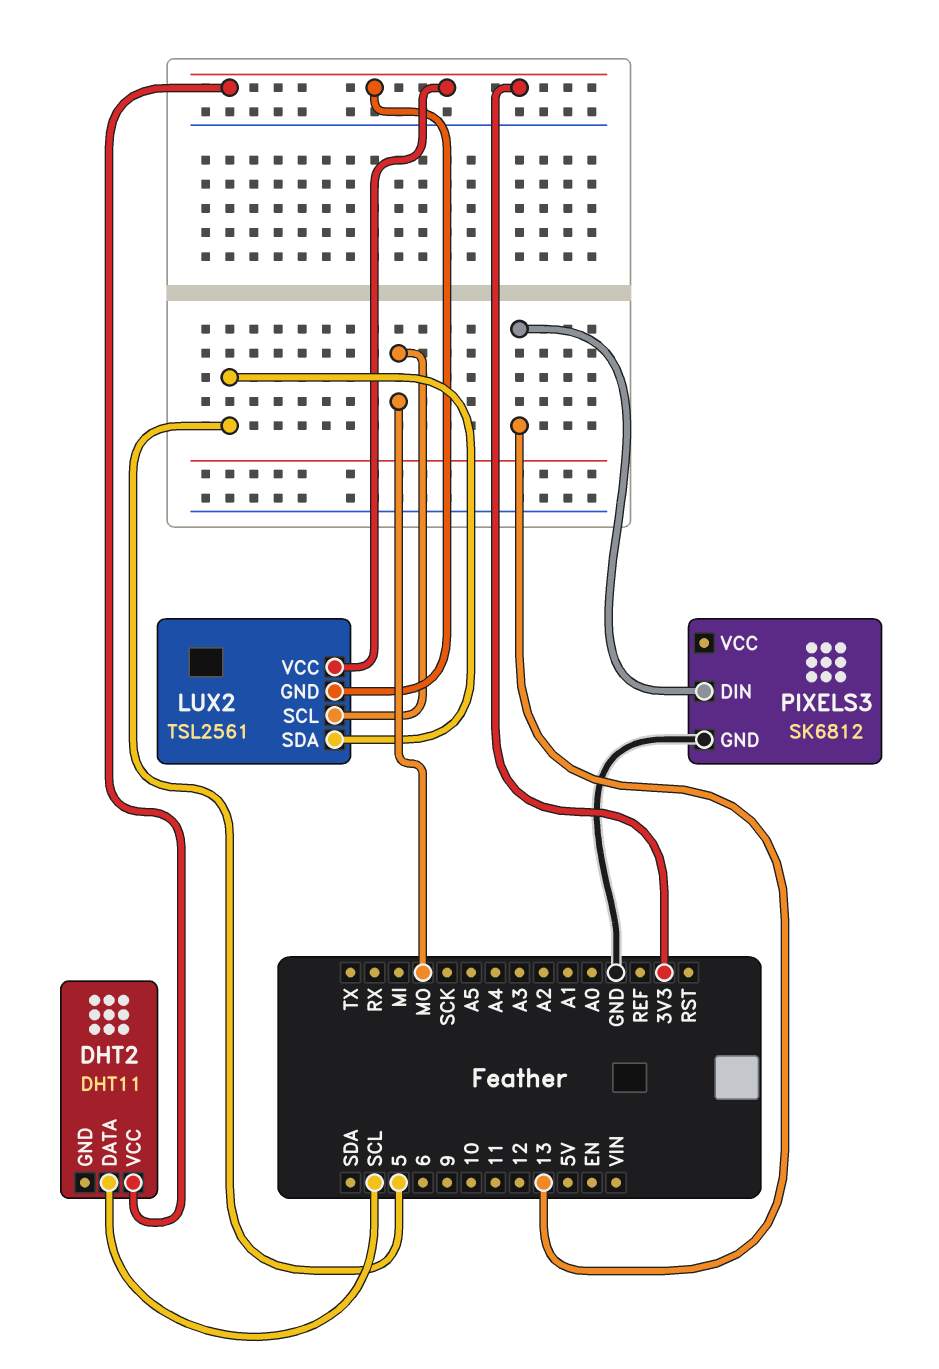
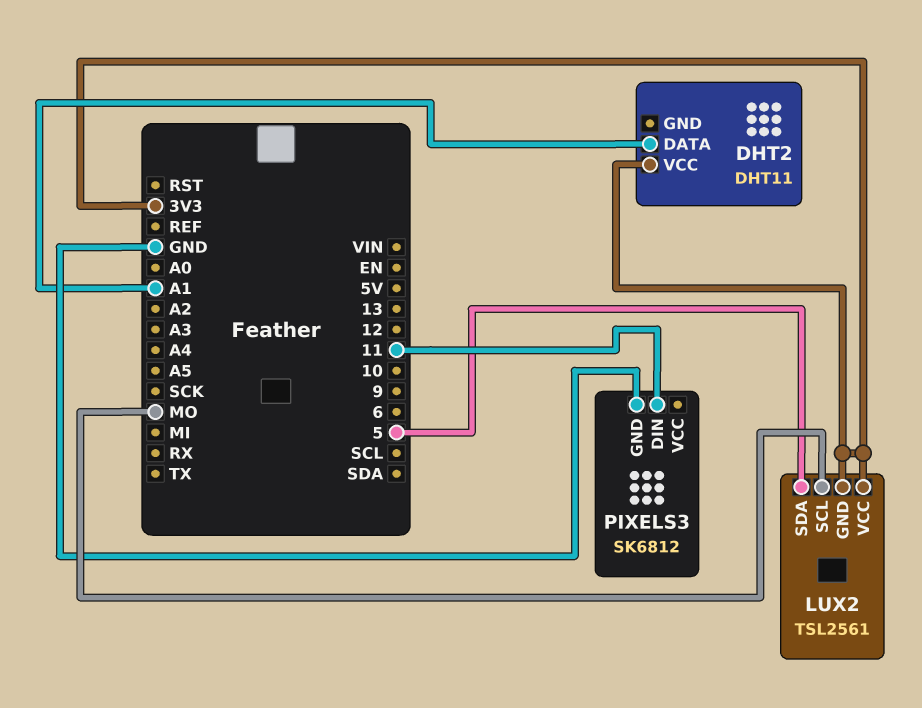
DHT2 pin DATA: SCL -> A1
PIXELS3 pin DIN: 13 -> 11

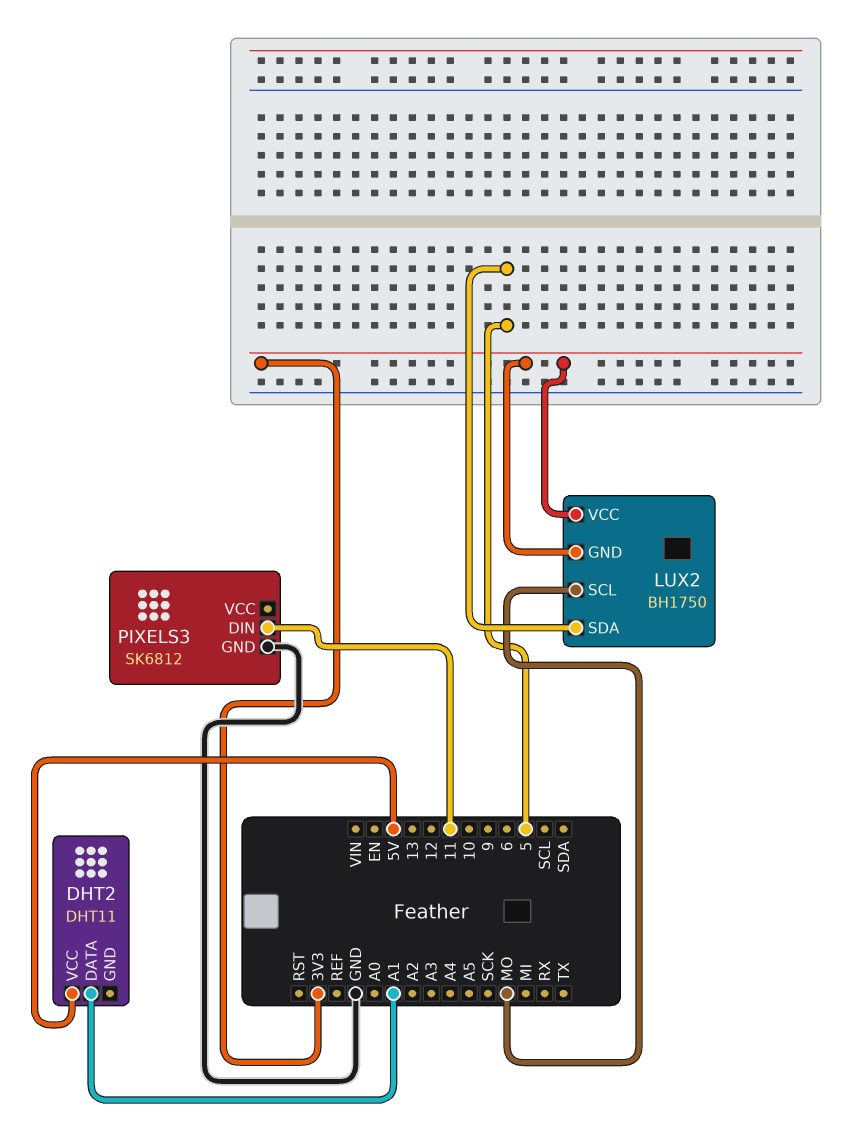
DHT2 pin VCC: 3V3 -> 5V
LUX2: TSL2561 -> BH1750

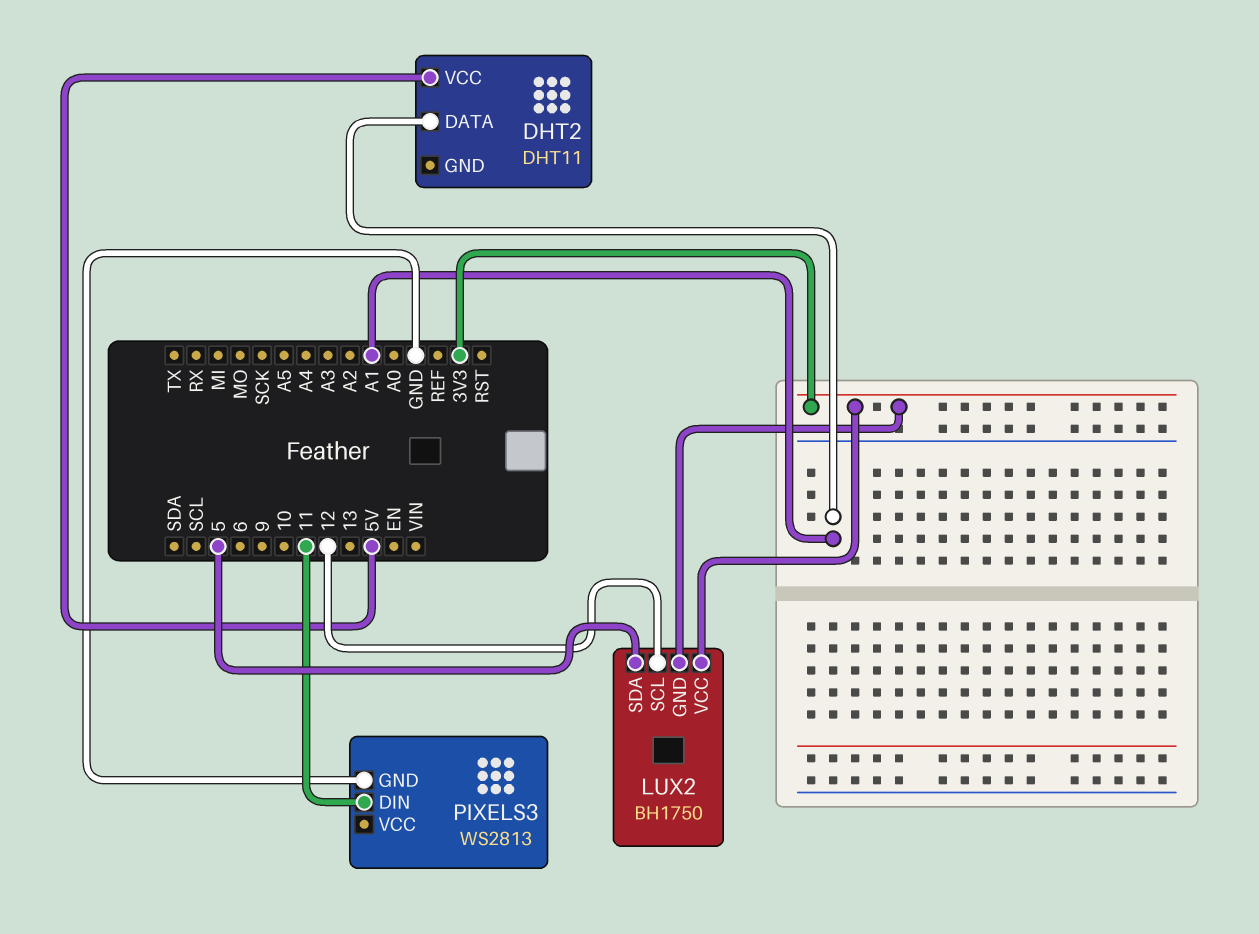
LUX2 pin SCL: MO -> 12
PIXELS3: SK6812 -> WS2813

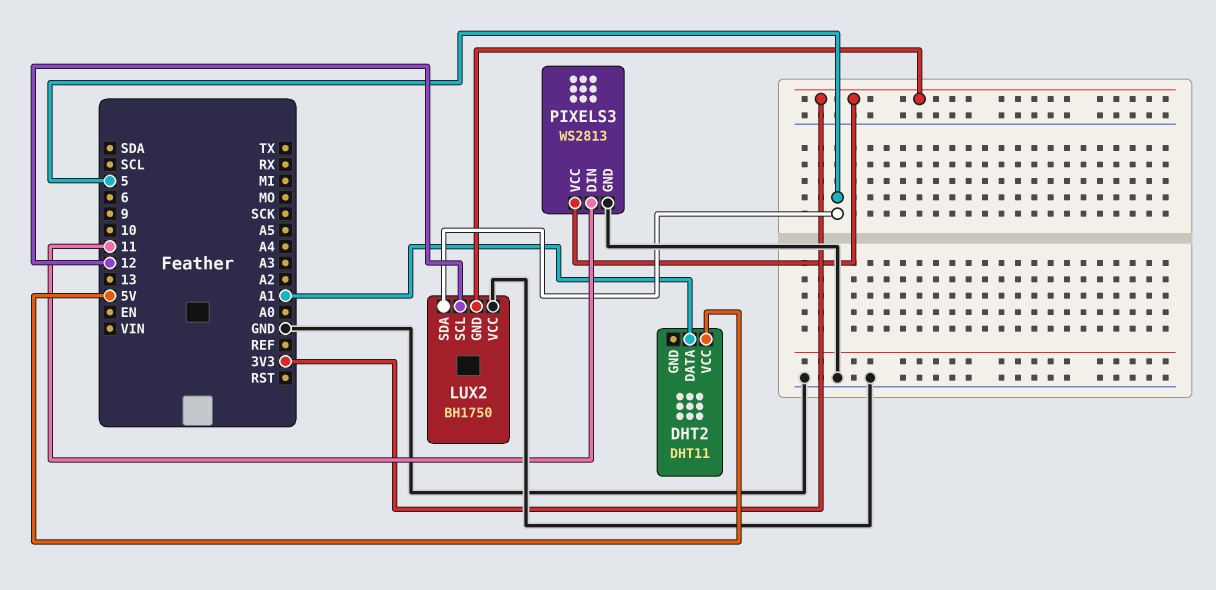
LUX2 pin VCC: 3V3 -> GND
PIXELS3 pin VCC: none -> 3V3

